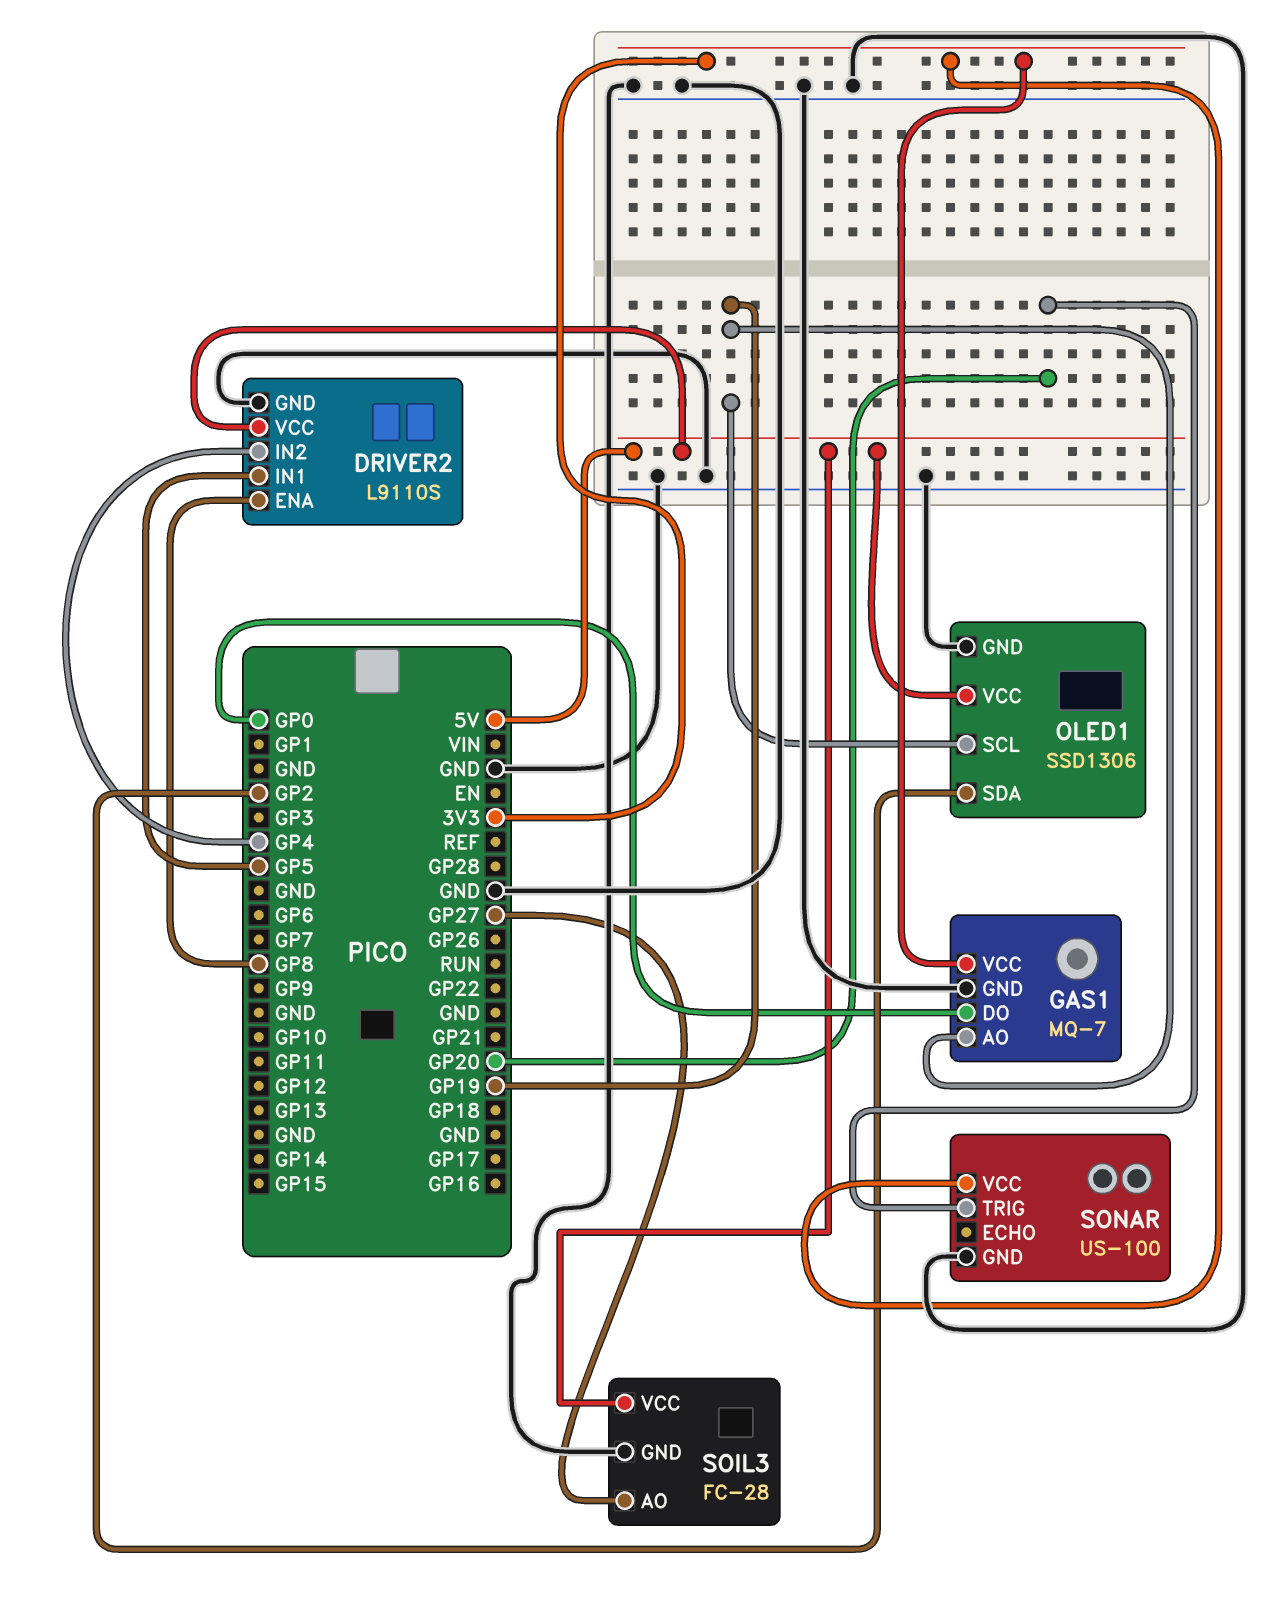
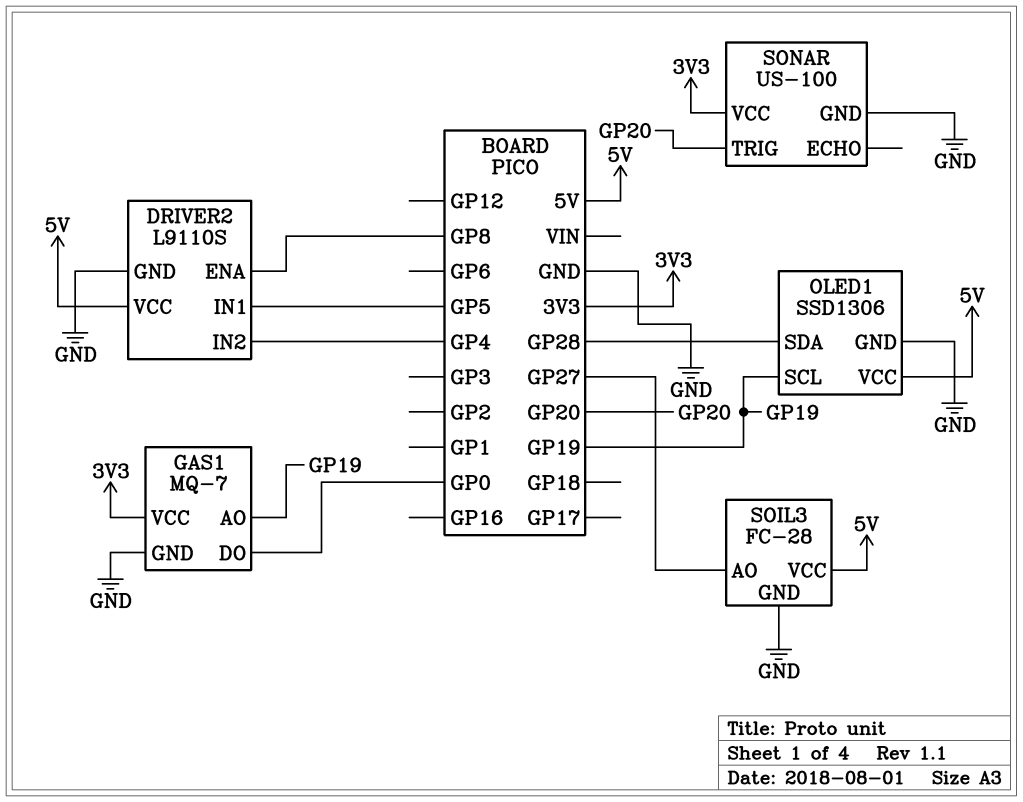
OLED1 pin SDA: GP2 -> GP28

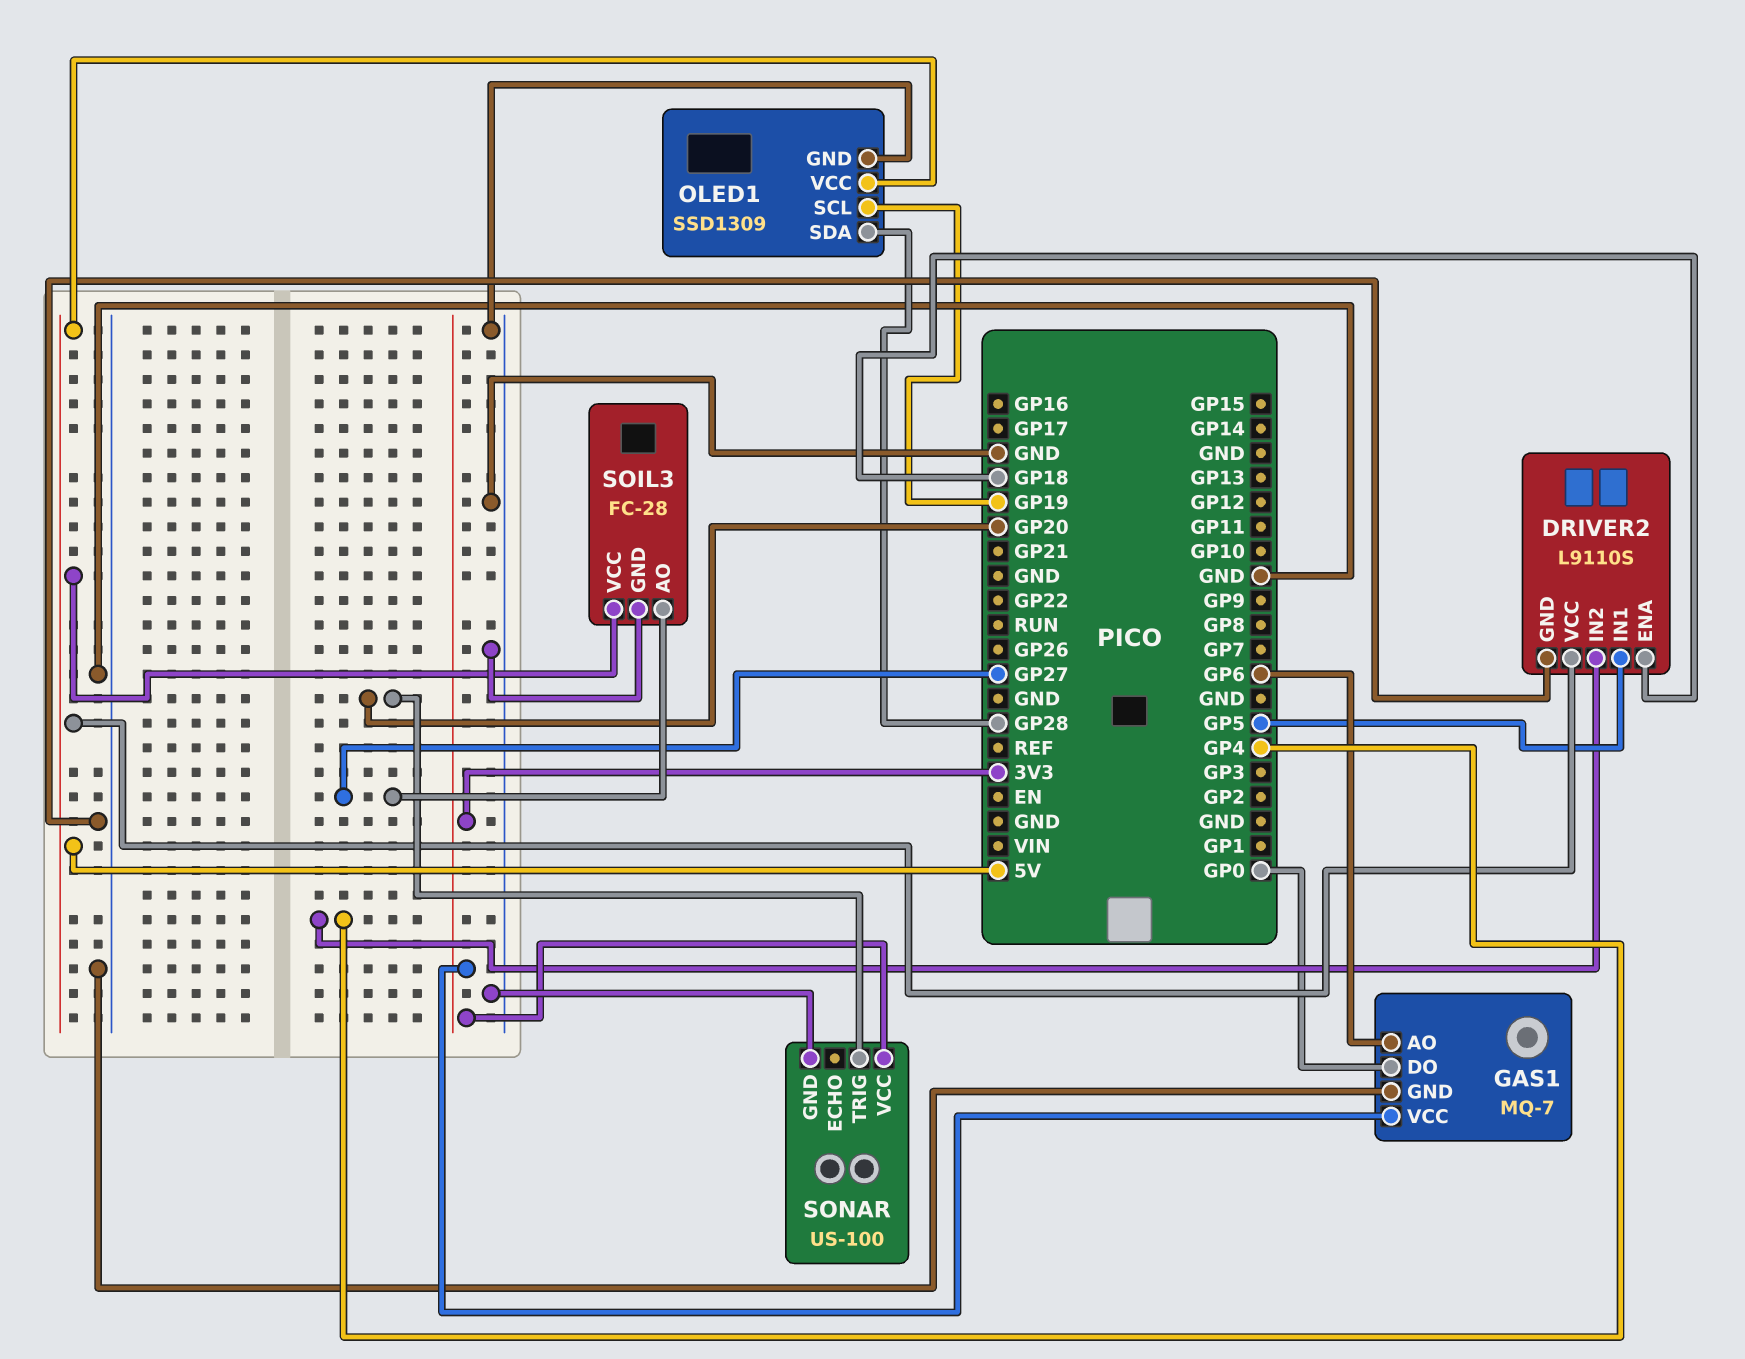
DRIVER2 pin ENA: GP8 -> GP18
GAS1 pin AO: GP19 -> GP6
OLED1: SSD1306 -> SSD1309

